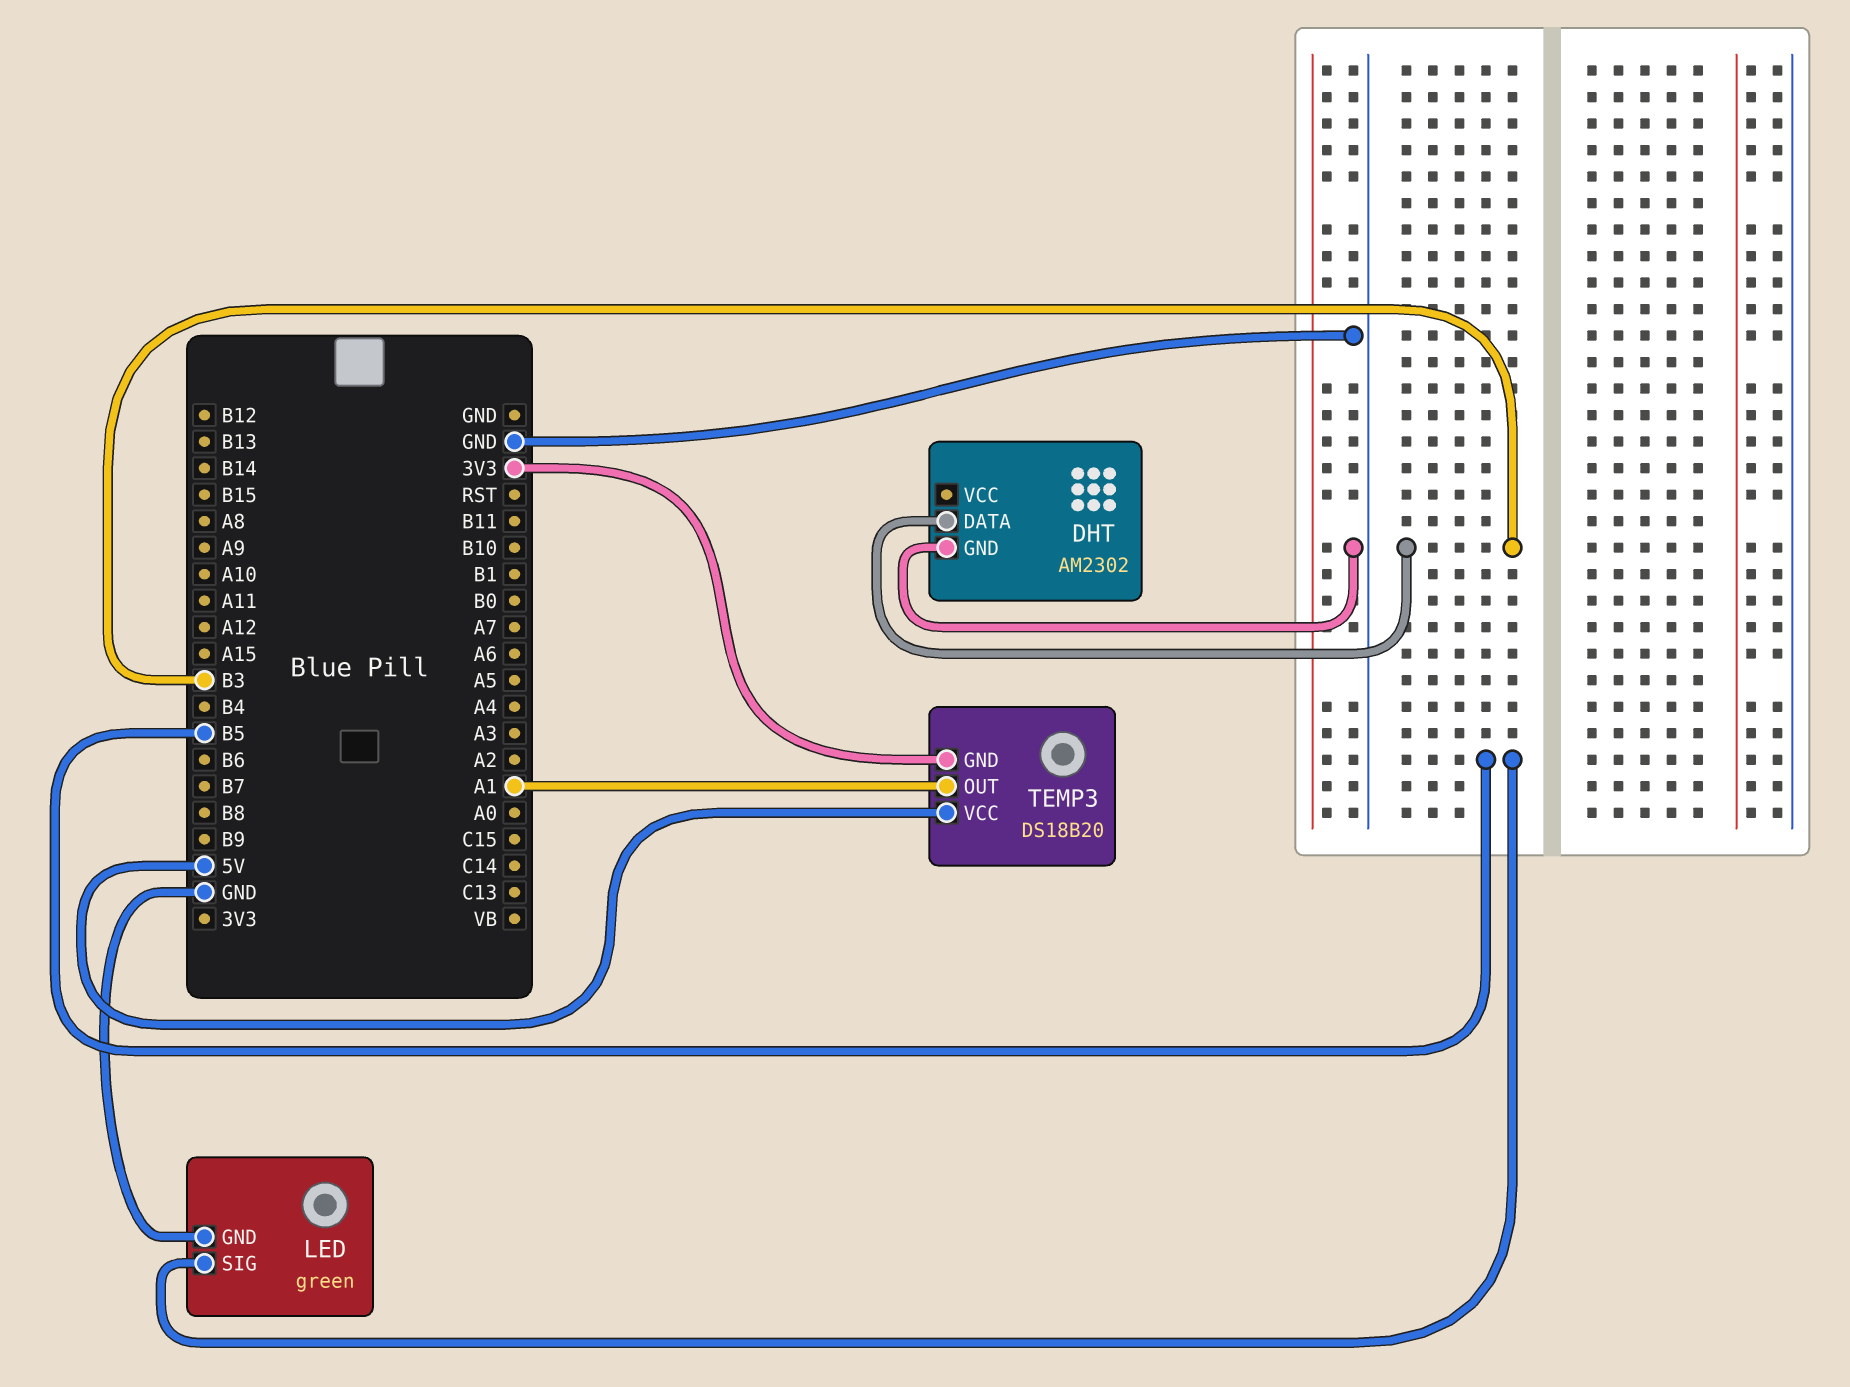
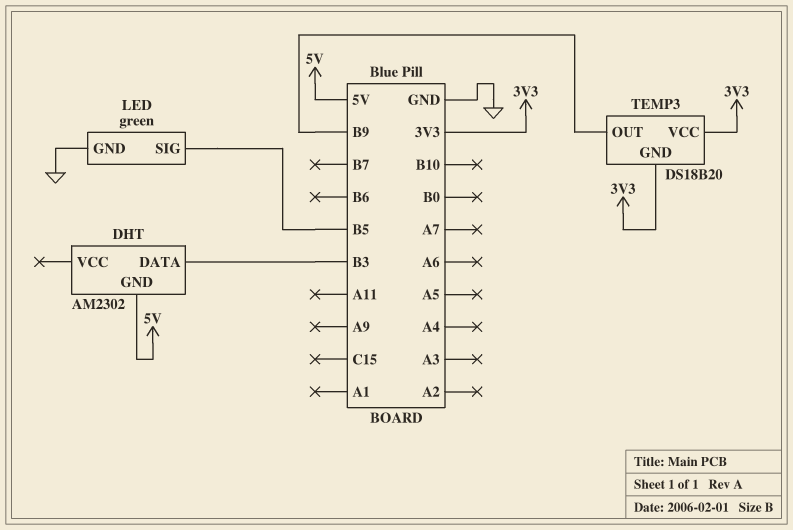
DHT pin GND: GND -> 5V
TEMP3 pin OUT: A1 -> B9
TEMP3 pin VCC: 5V -> 3V3

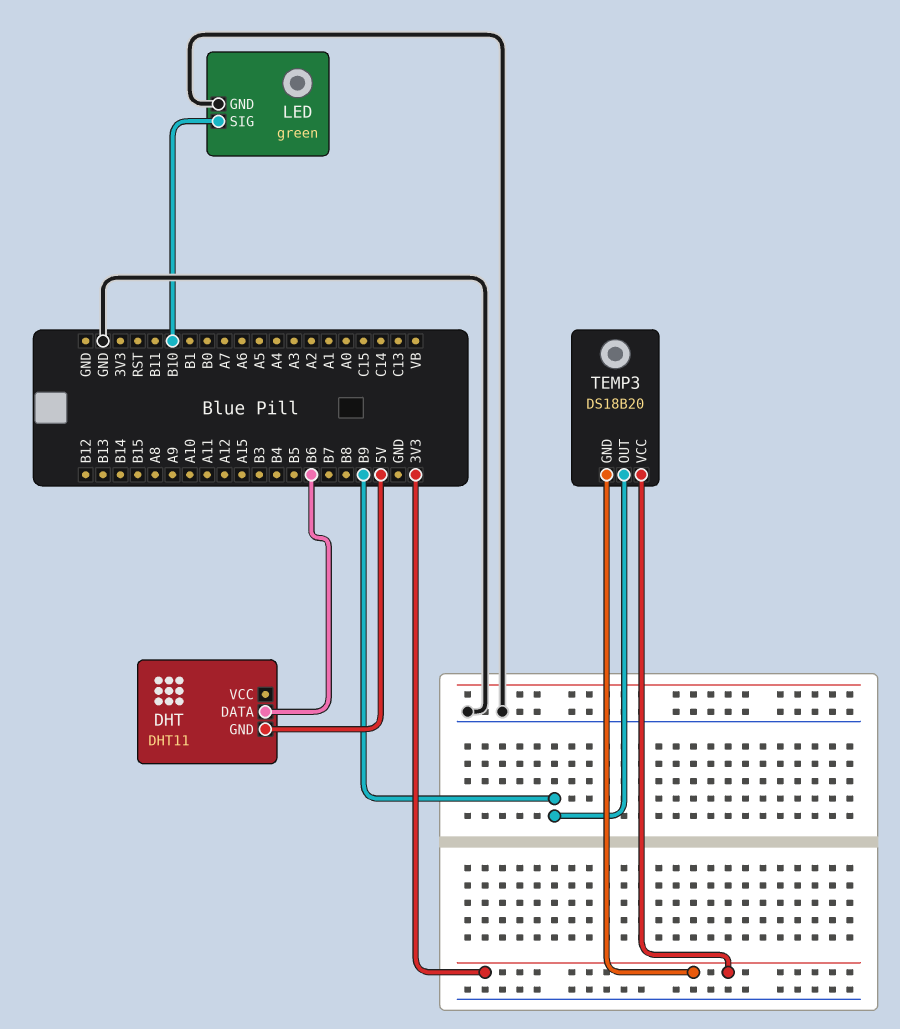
DHT: AM2302 -> DHT11
DHT pin DATA: B3 -> B6
LED pin SIG: B5 -> B10

